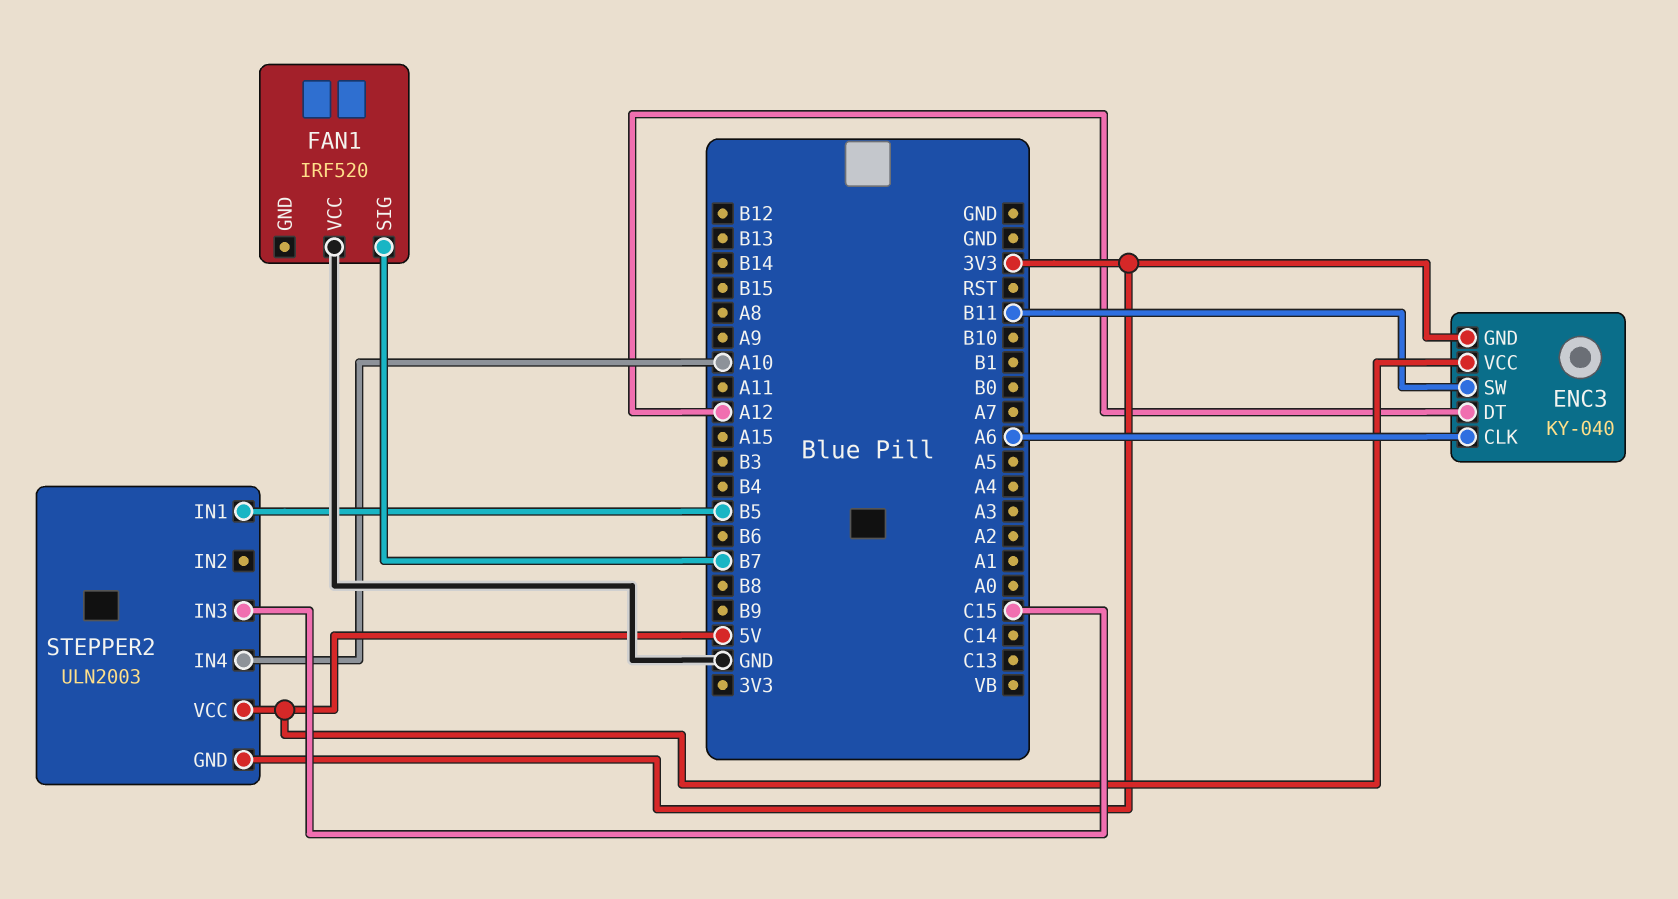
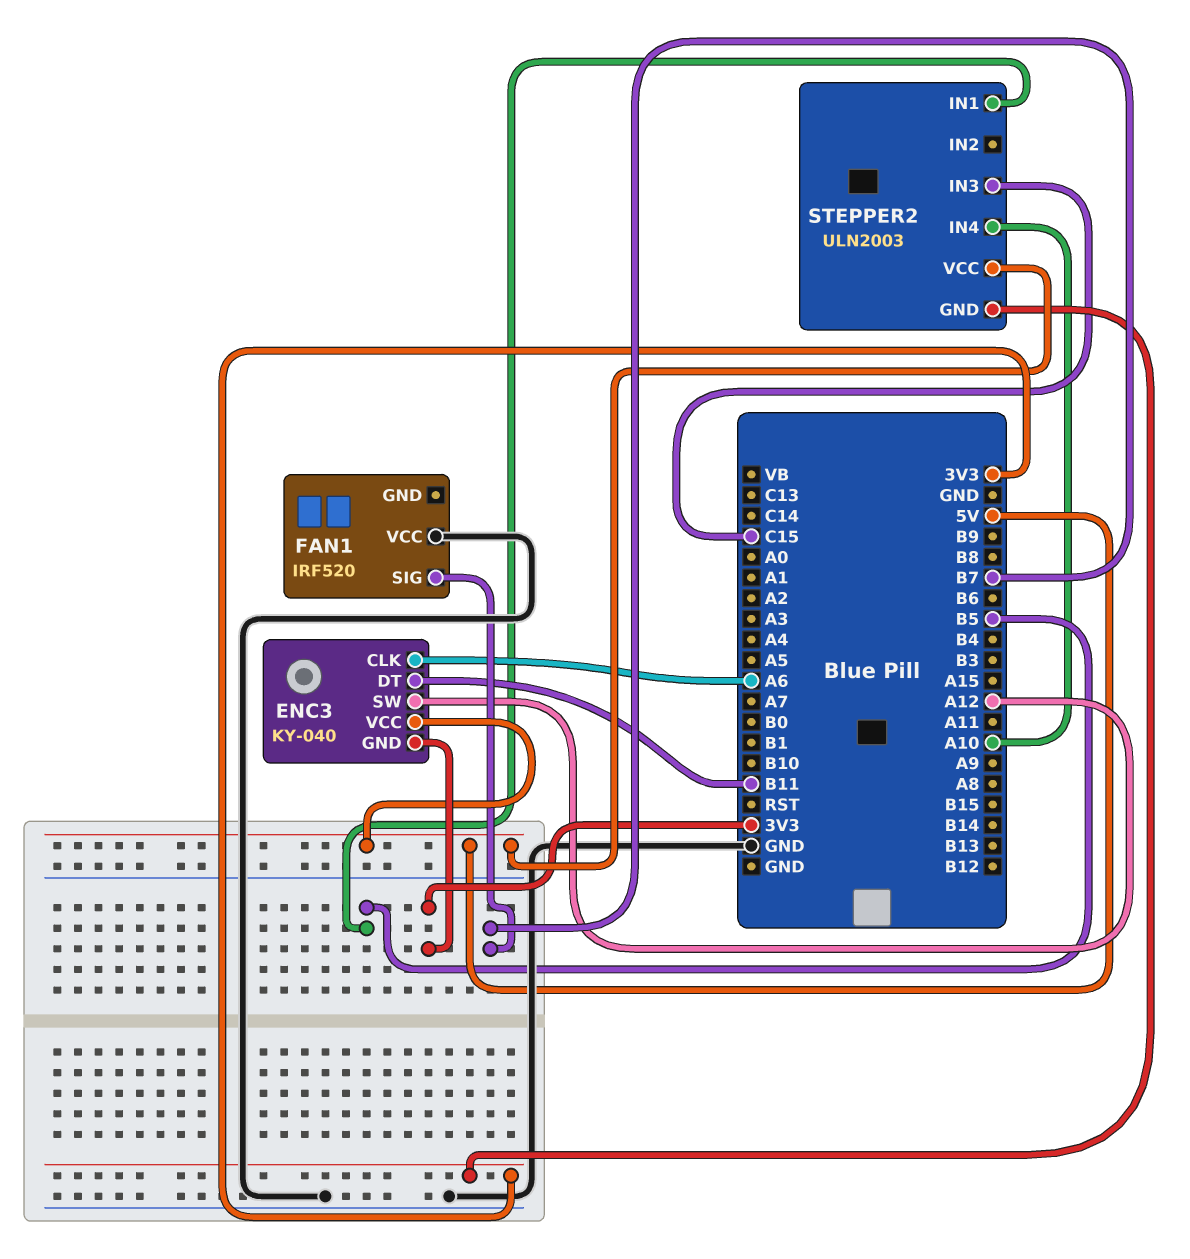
ENC3 pin DT: A12 -> B11
ENC3 pin SW: B11 -> A12

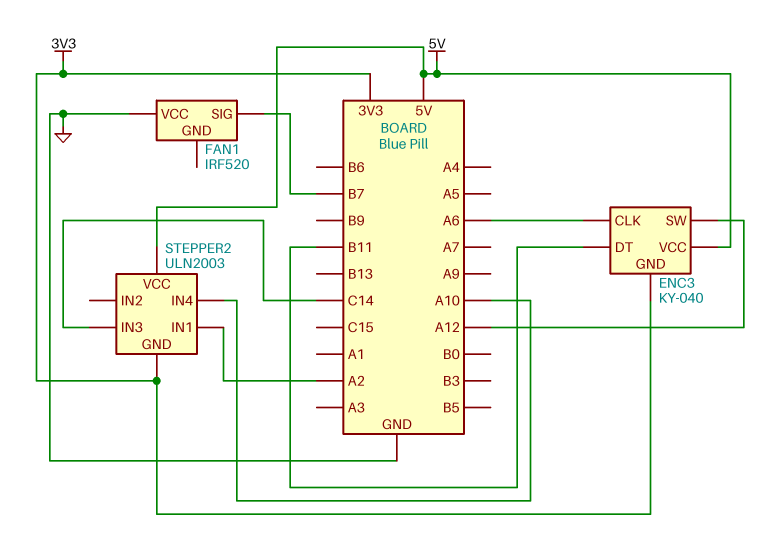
STEPPER2 pin IN1: B5 -> A2
STEPPER2 pin IN3: C15 -> C14

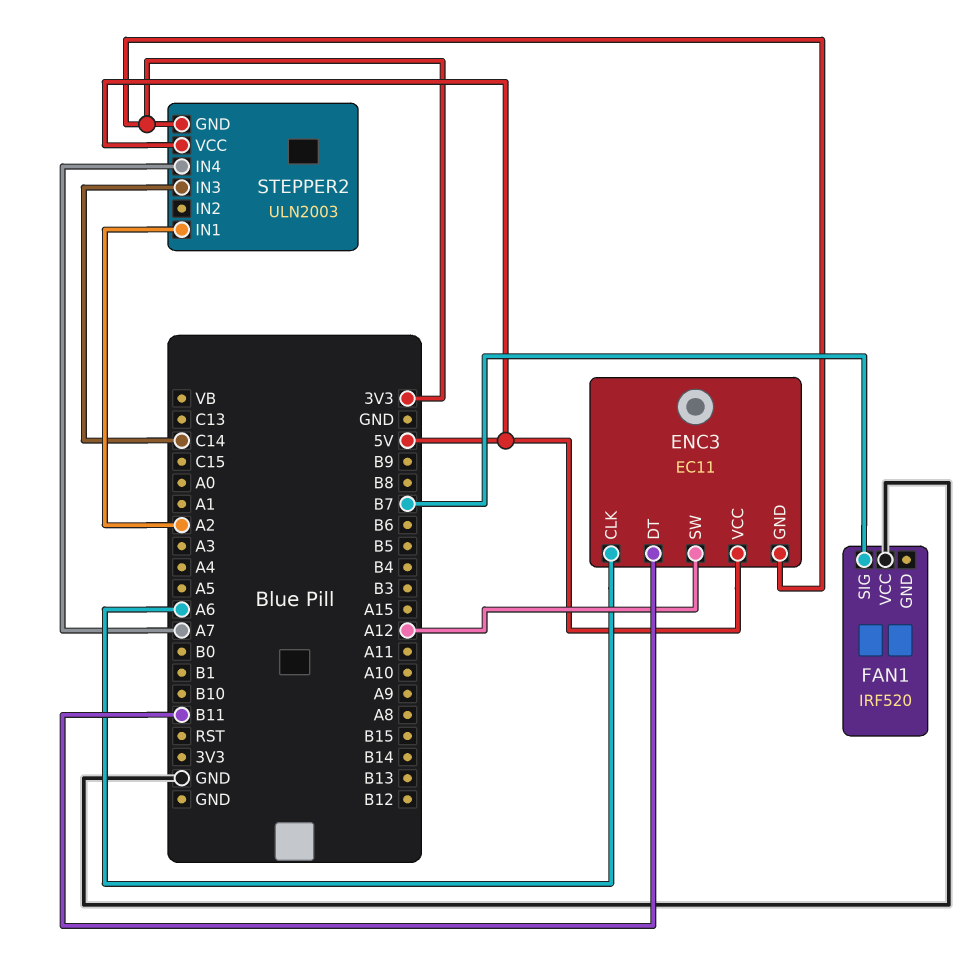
ENC3: KY-040 -> EC11
STEPPER2 pin IN4: A10 -> A7

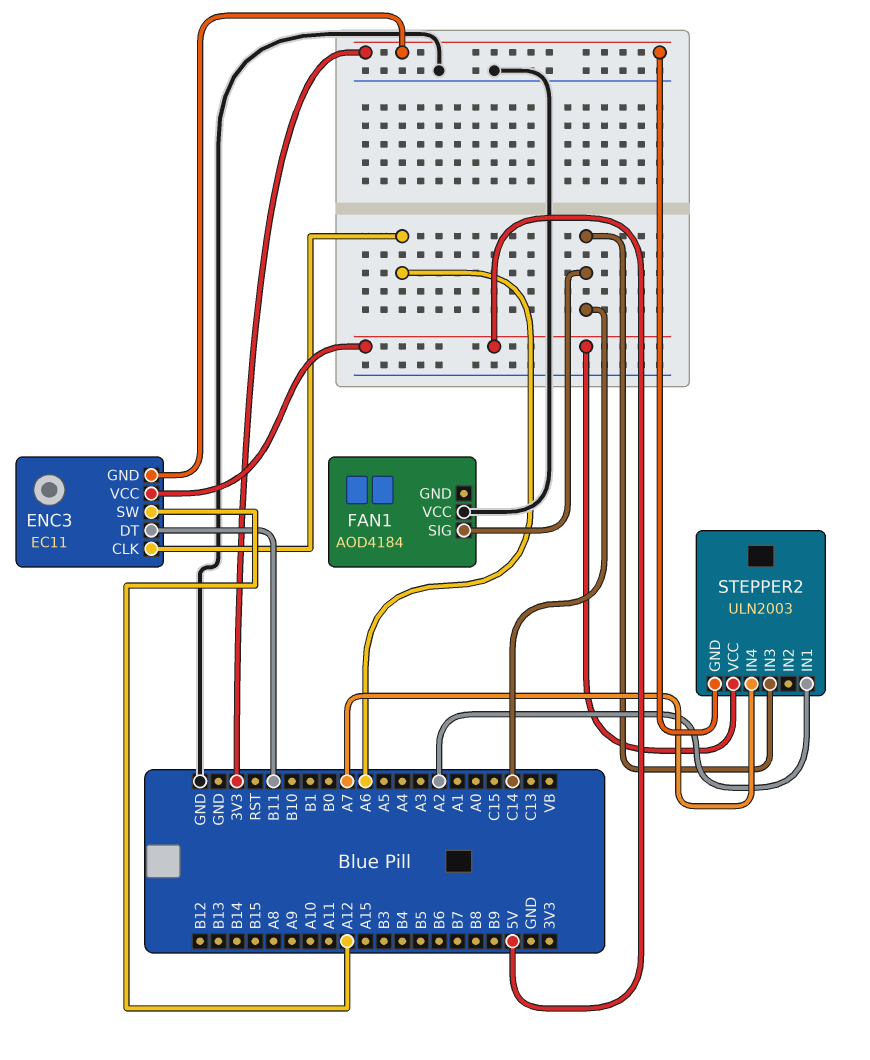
FAN1: IRF520 -> AOD4184
FAN1 pin SIG: B7 -> C14

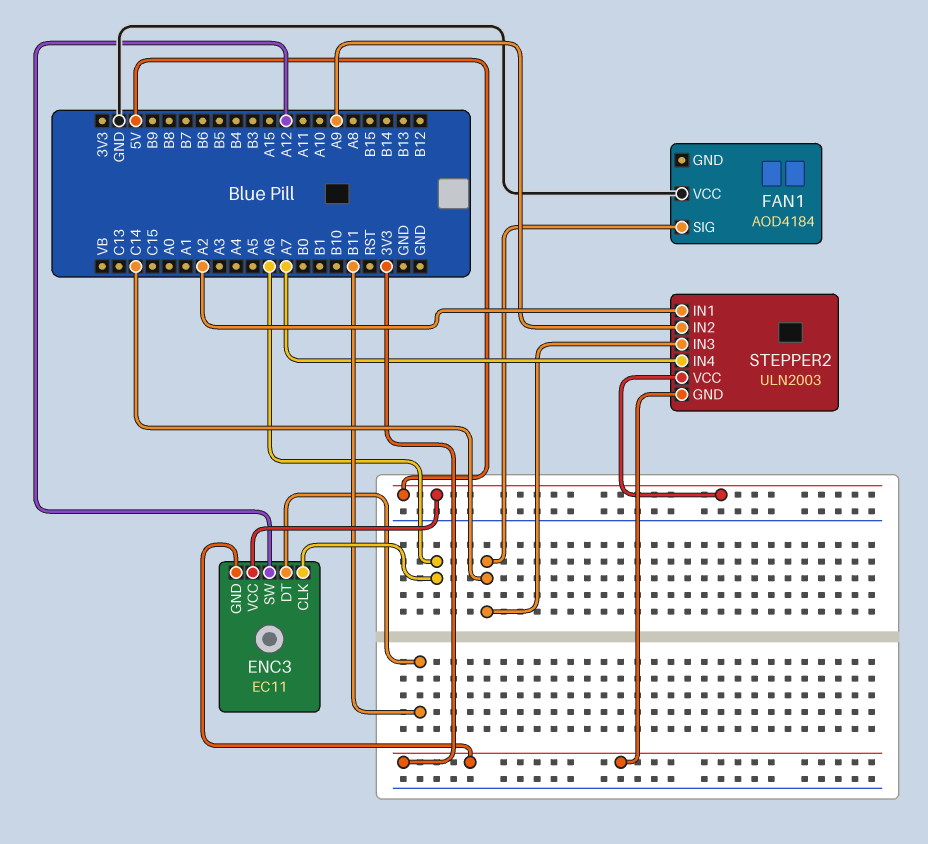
STEPPER2 pin IN2: none -> A9

